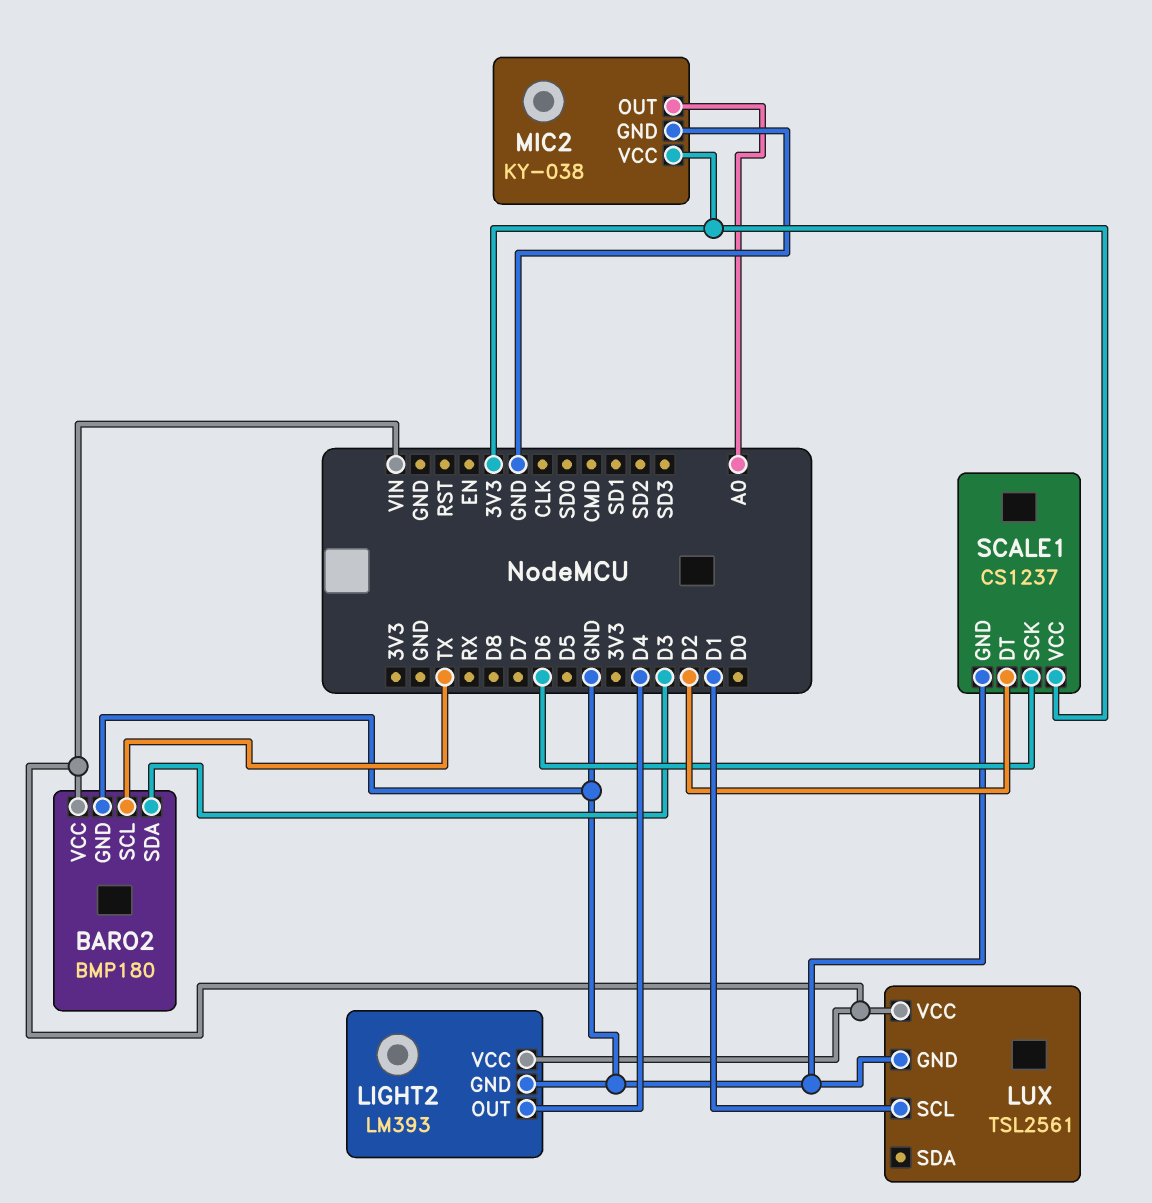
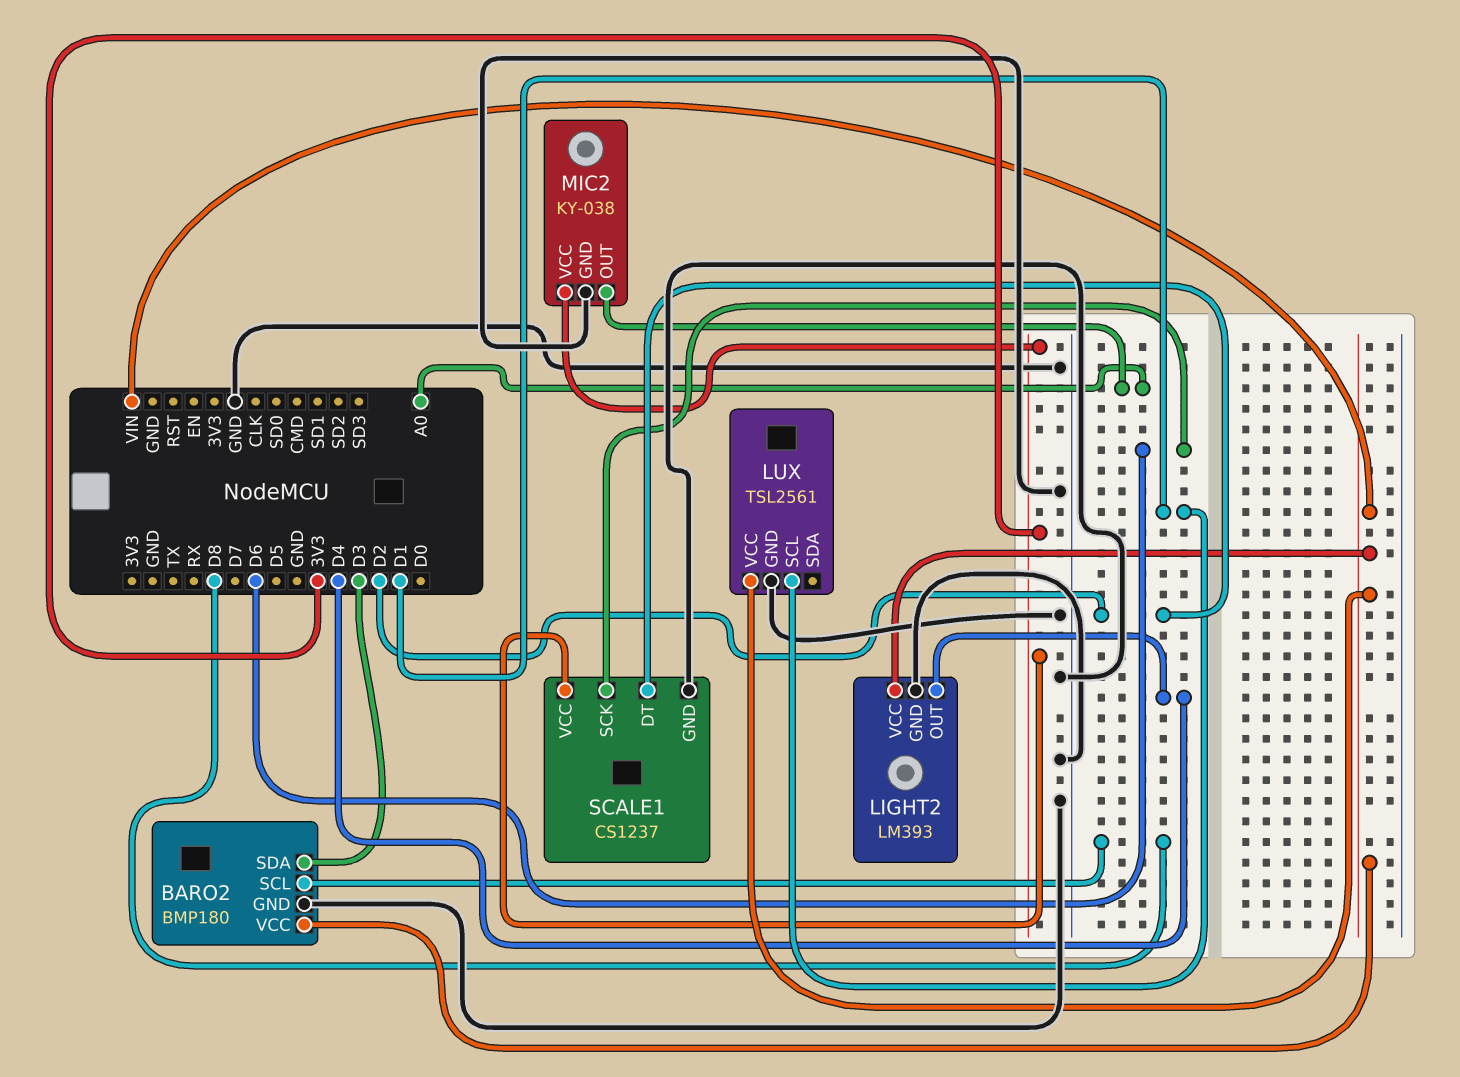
BARO2 pin SCL: TX -> D8

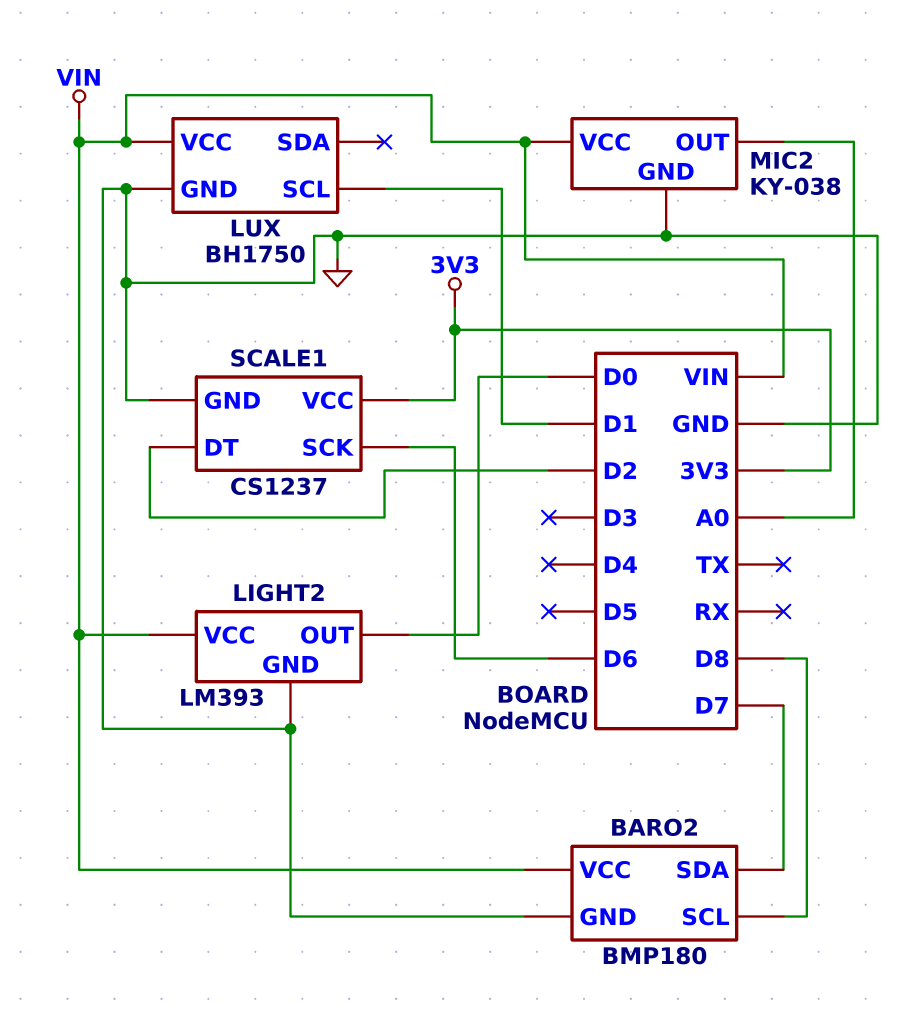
BARO2 pin SDA: D3 -> D7
LIGHT2 pin OUT: D4 -> D0
LUX: TSL2561 -> BH1750
MIC2 pin VCC: 3V3 -> VIN

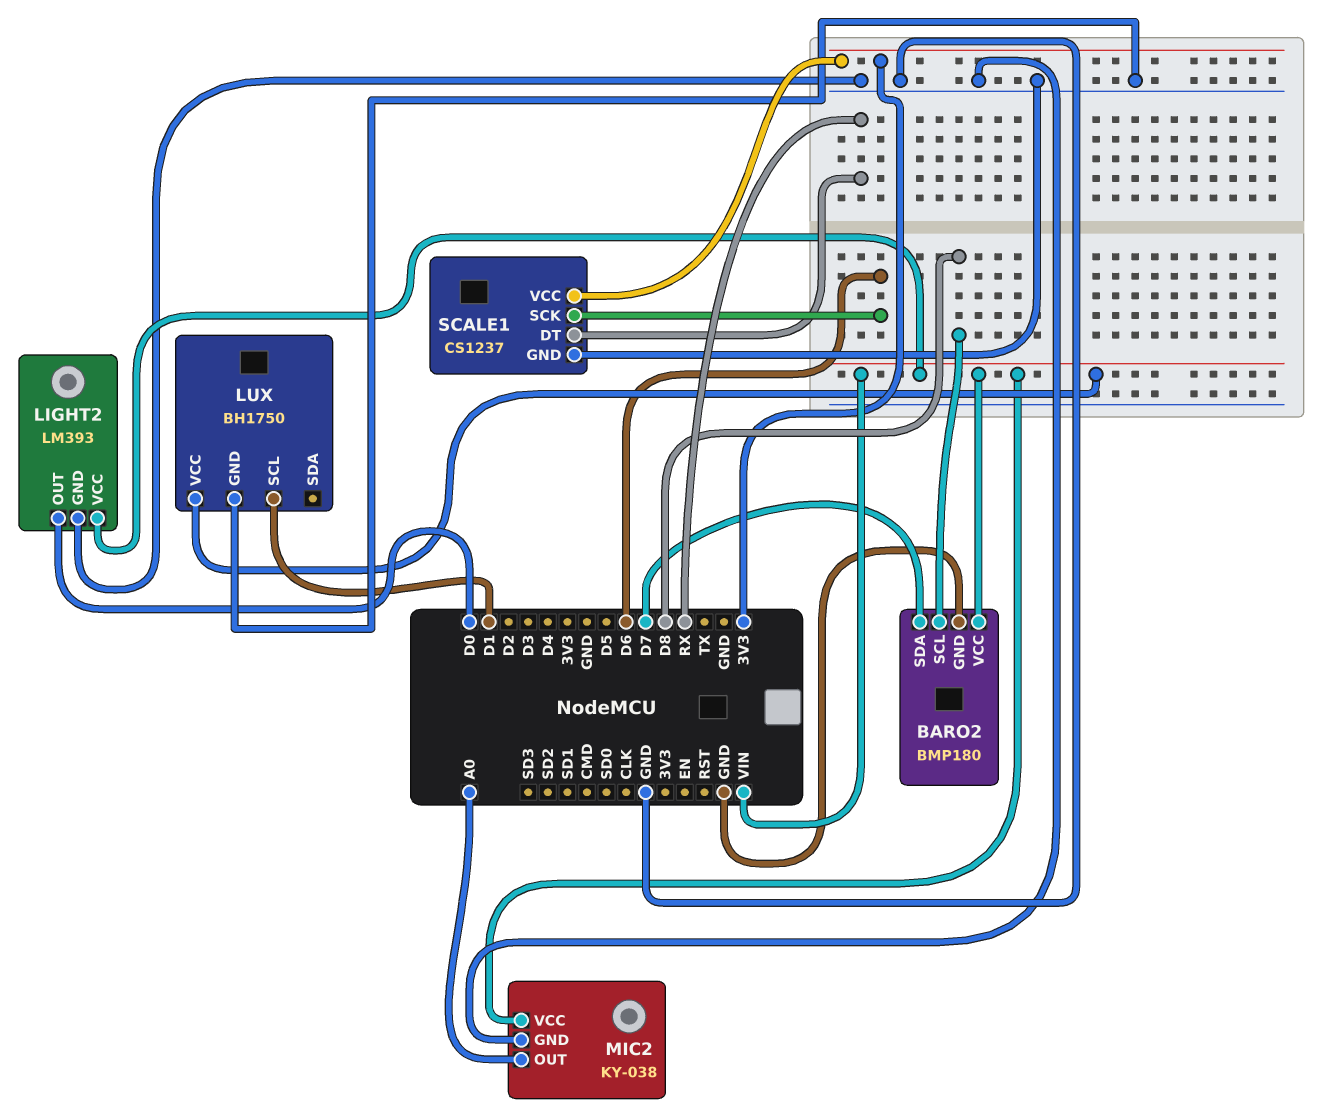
SCALE1 pin DT: D2 -> RX

